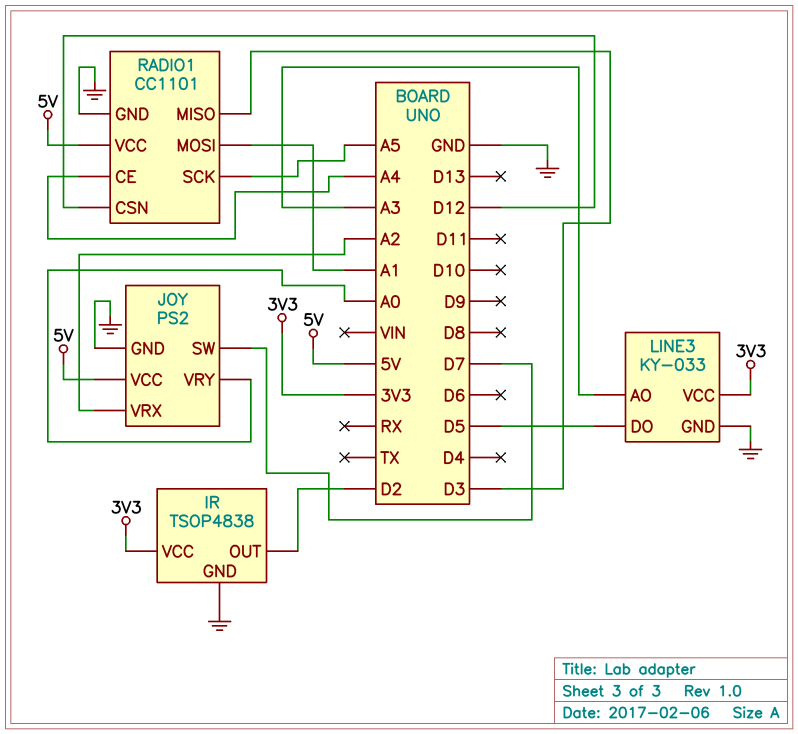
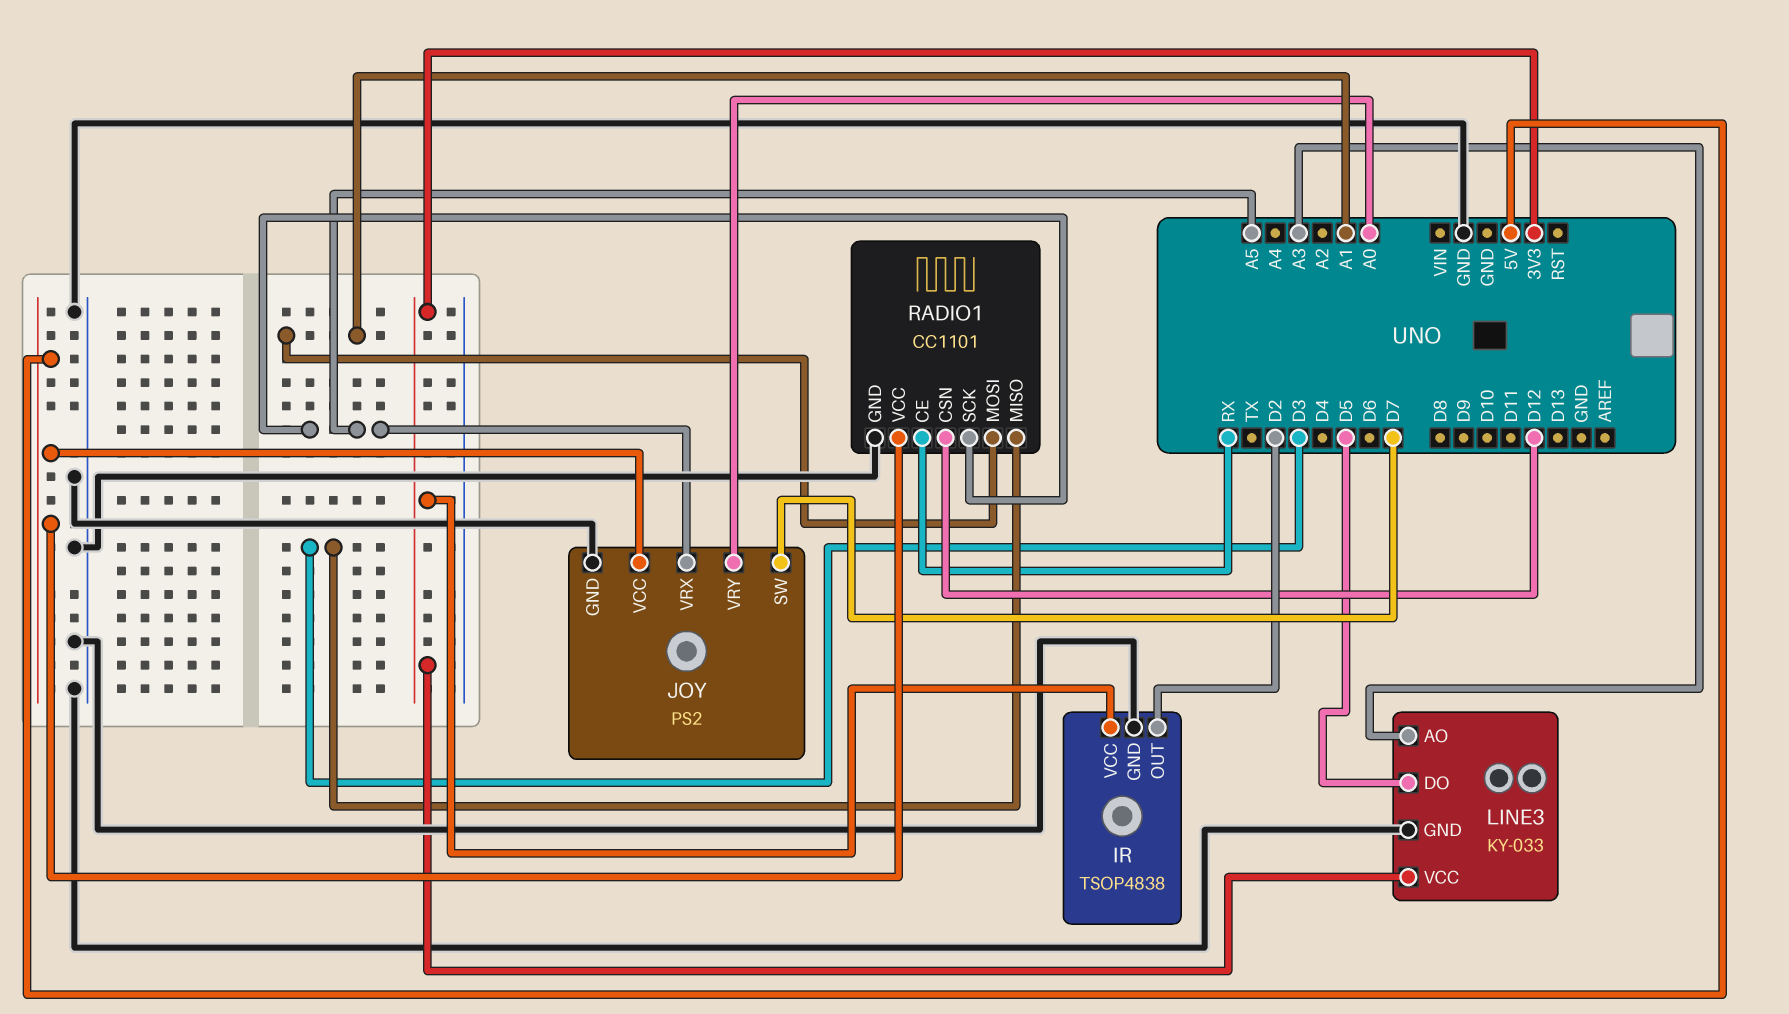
JOY pin VRX: A2 -> A5
RADIO1 pin CE: A4 -> RX

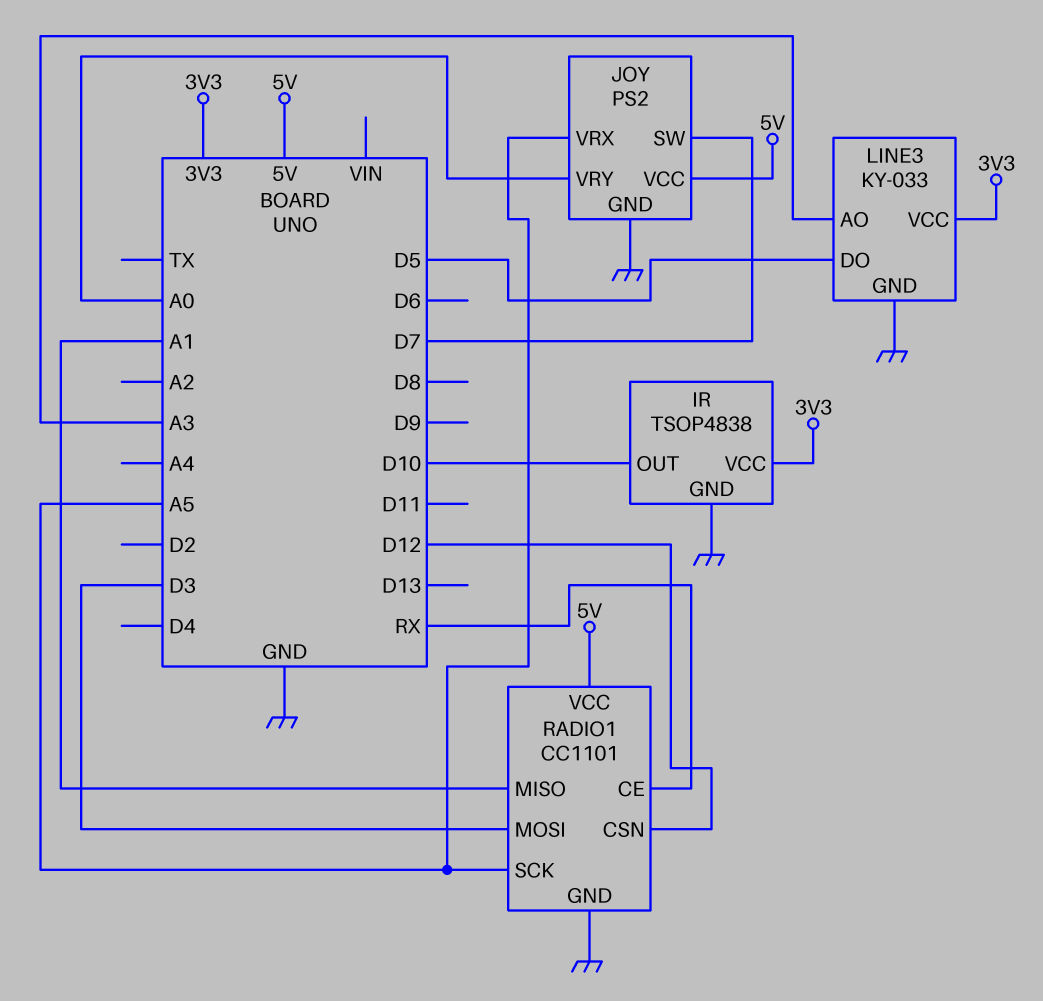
IR pin OUT: D2 -> D10
RADIO1 pin MISO: D3 -> A1
RADIO1 pin MOSI: A1 -> D3

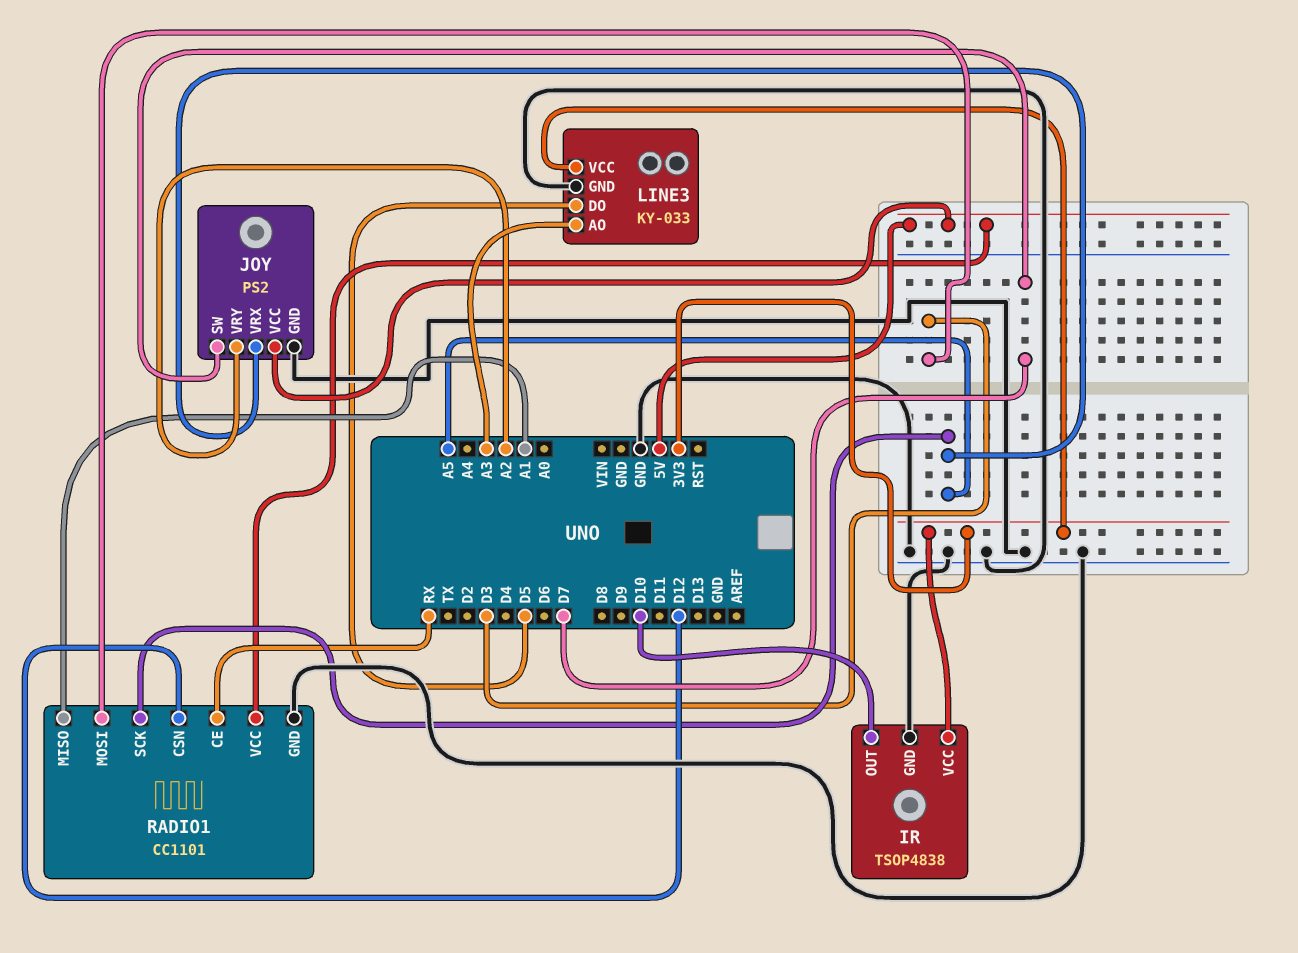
JOY pin VRY: A0 -> A2

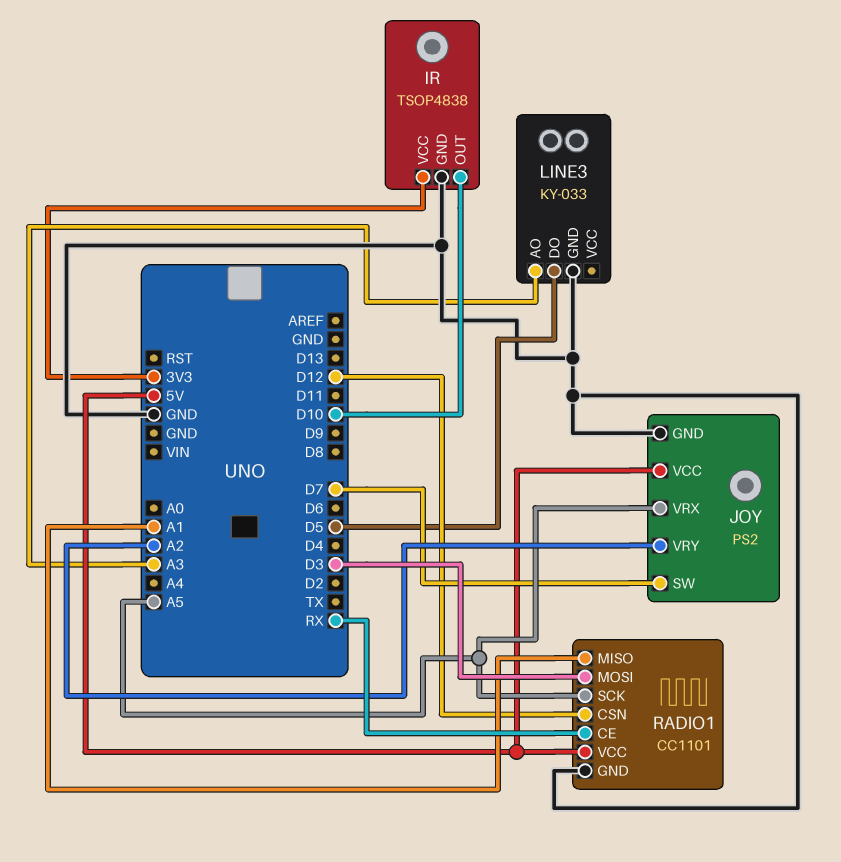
LINE3 pin VCC: 3V3 -> none

